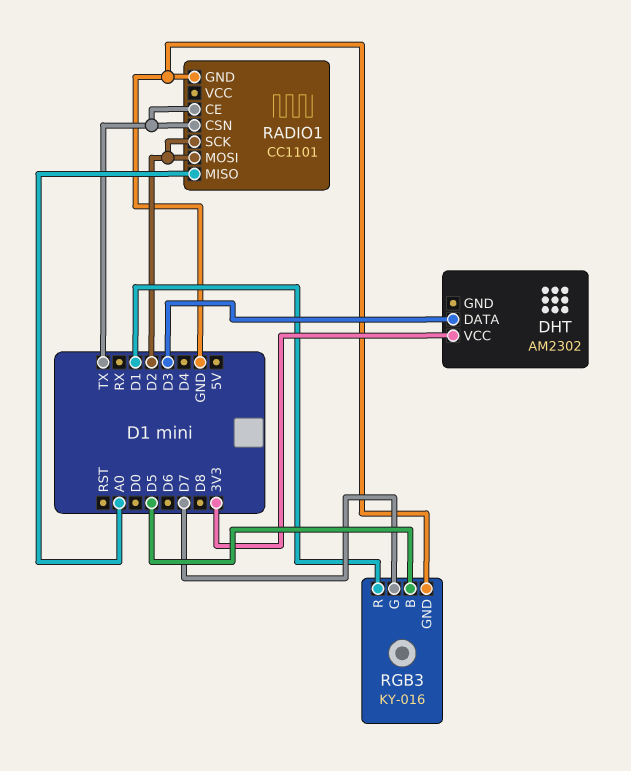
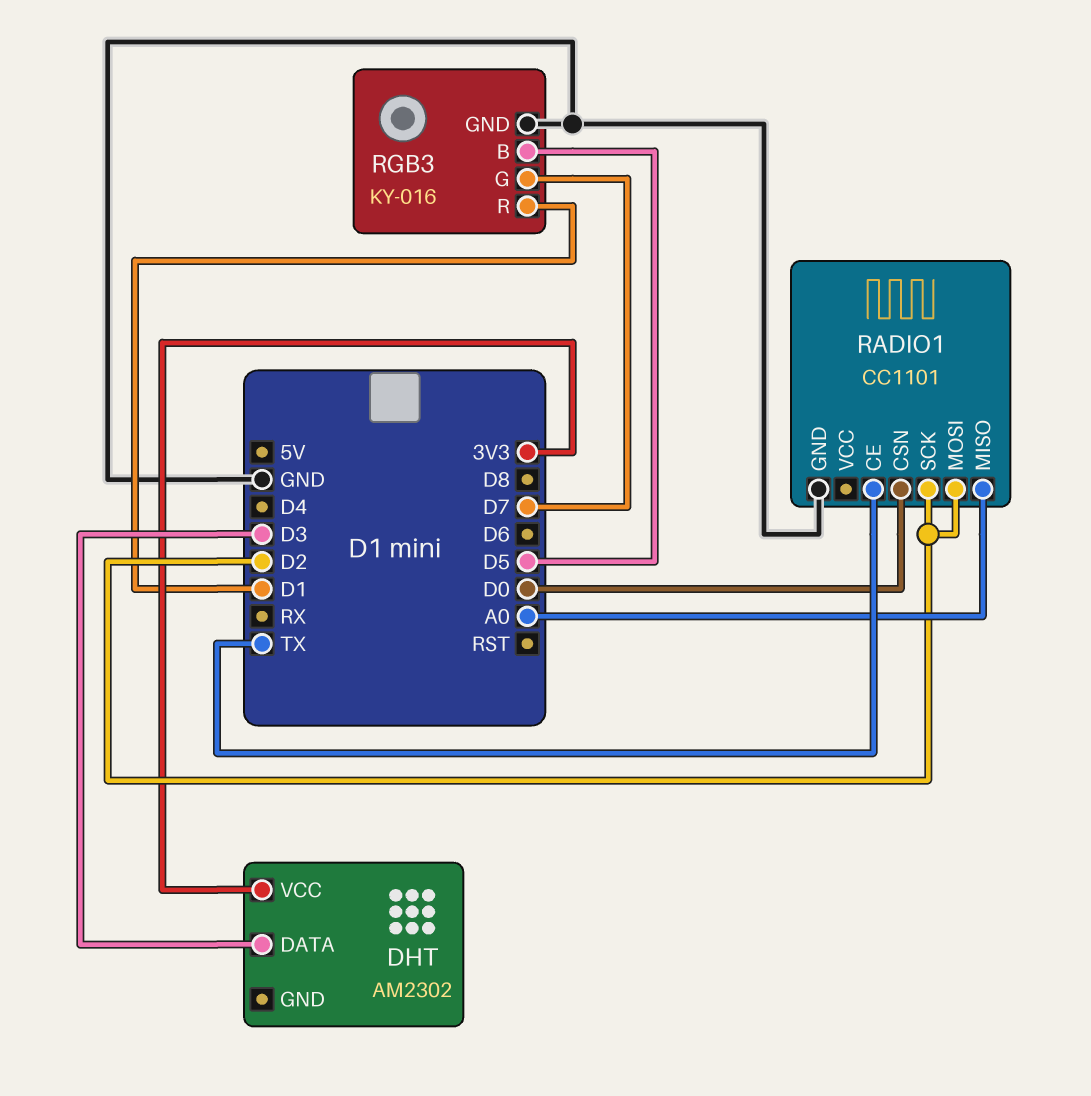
RADIO1 pin CSN: TX -> D0

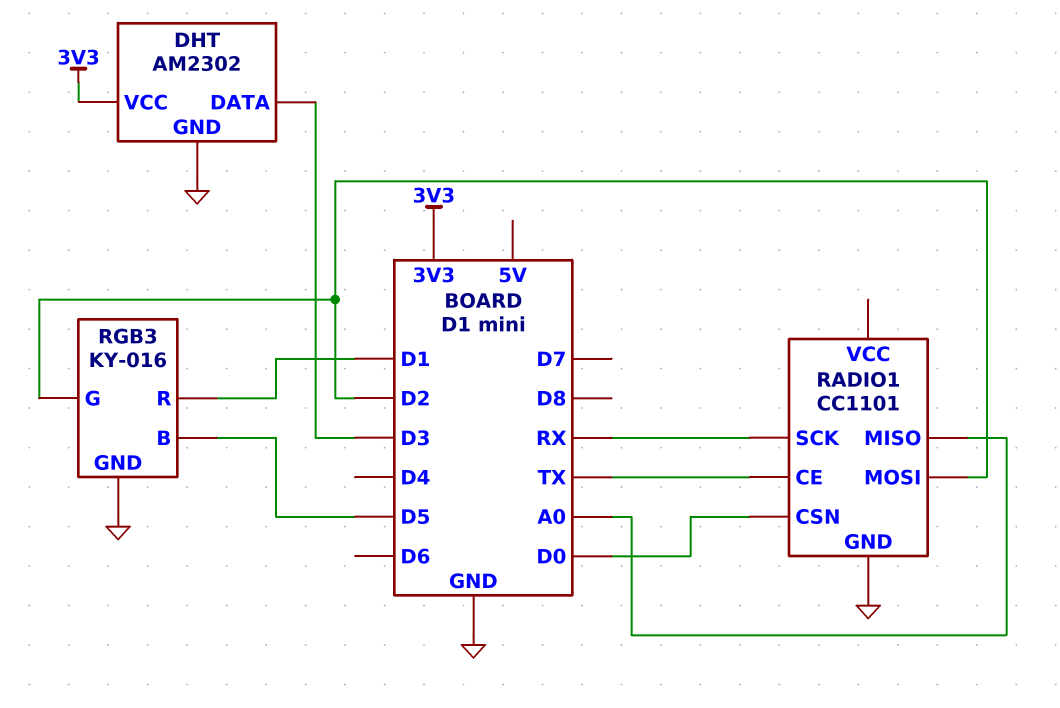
DHT pin GND: none -> GND
RADIO1 pin SCK: D2 -> RX
RGB3 pin G: D7 -> D2

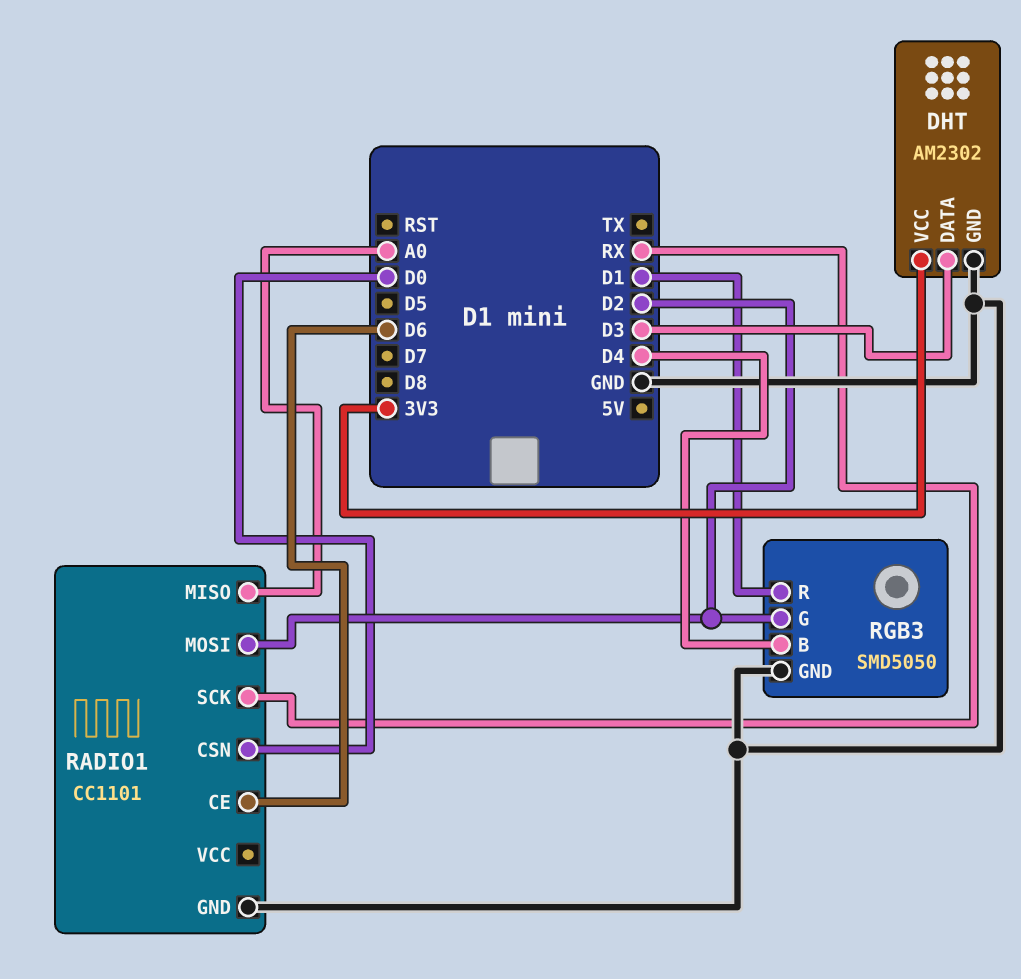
RADIO1 pin CE: TX -> D6
RGB3: KY-016 -> SMD5050
RGB3 pin B: D5 -> D4

